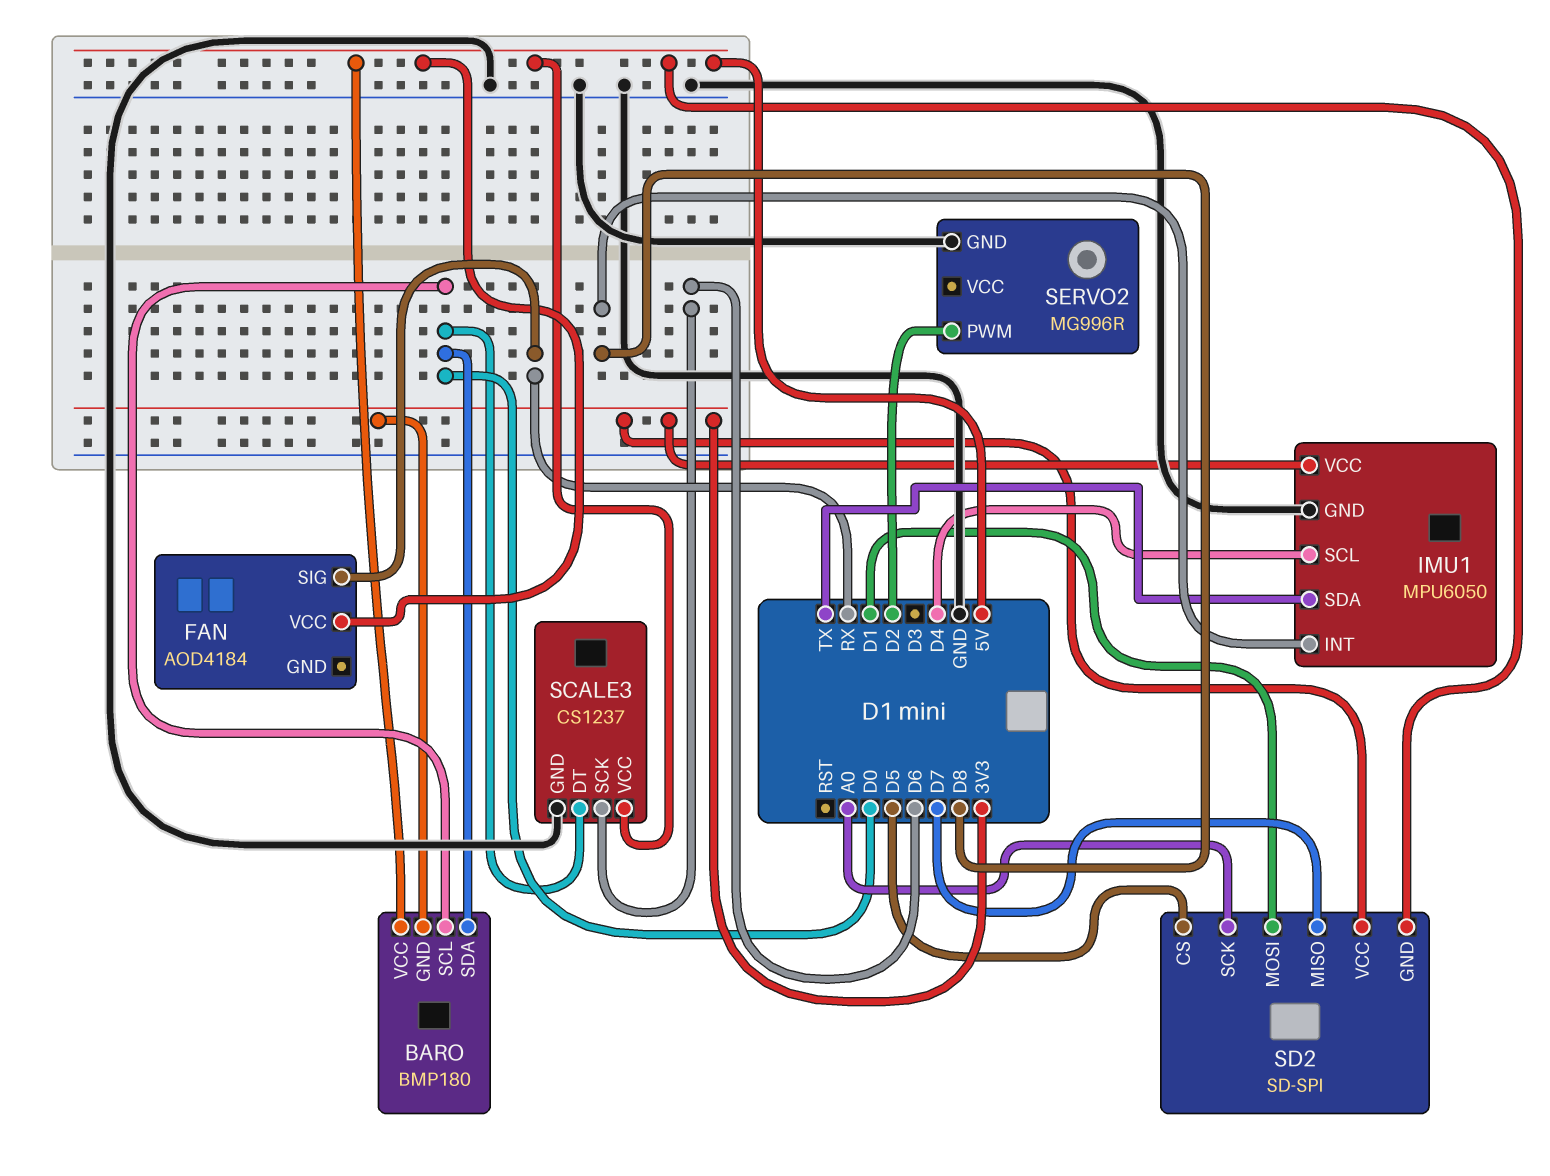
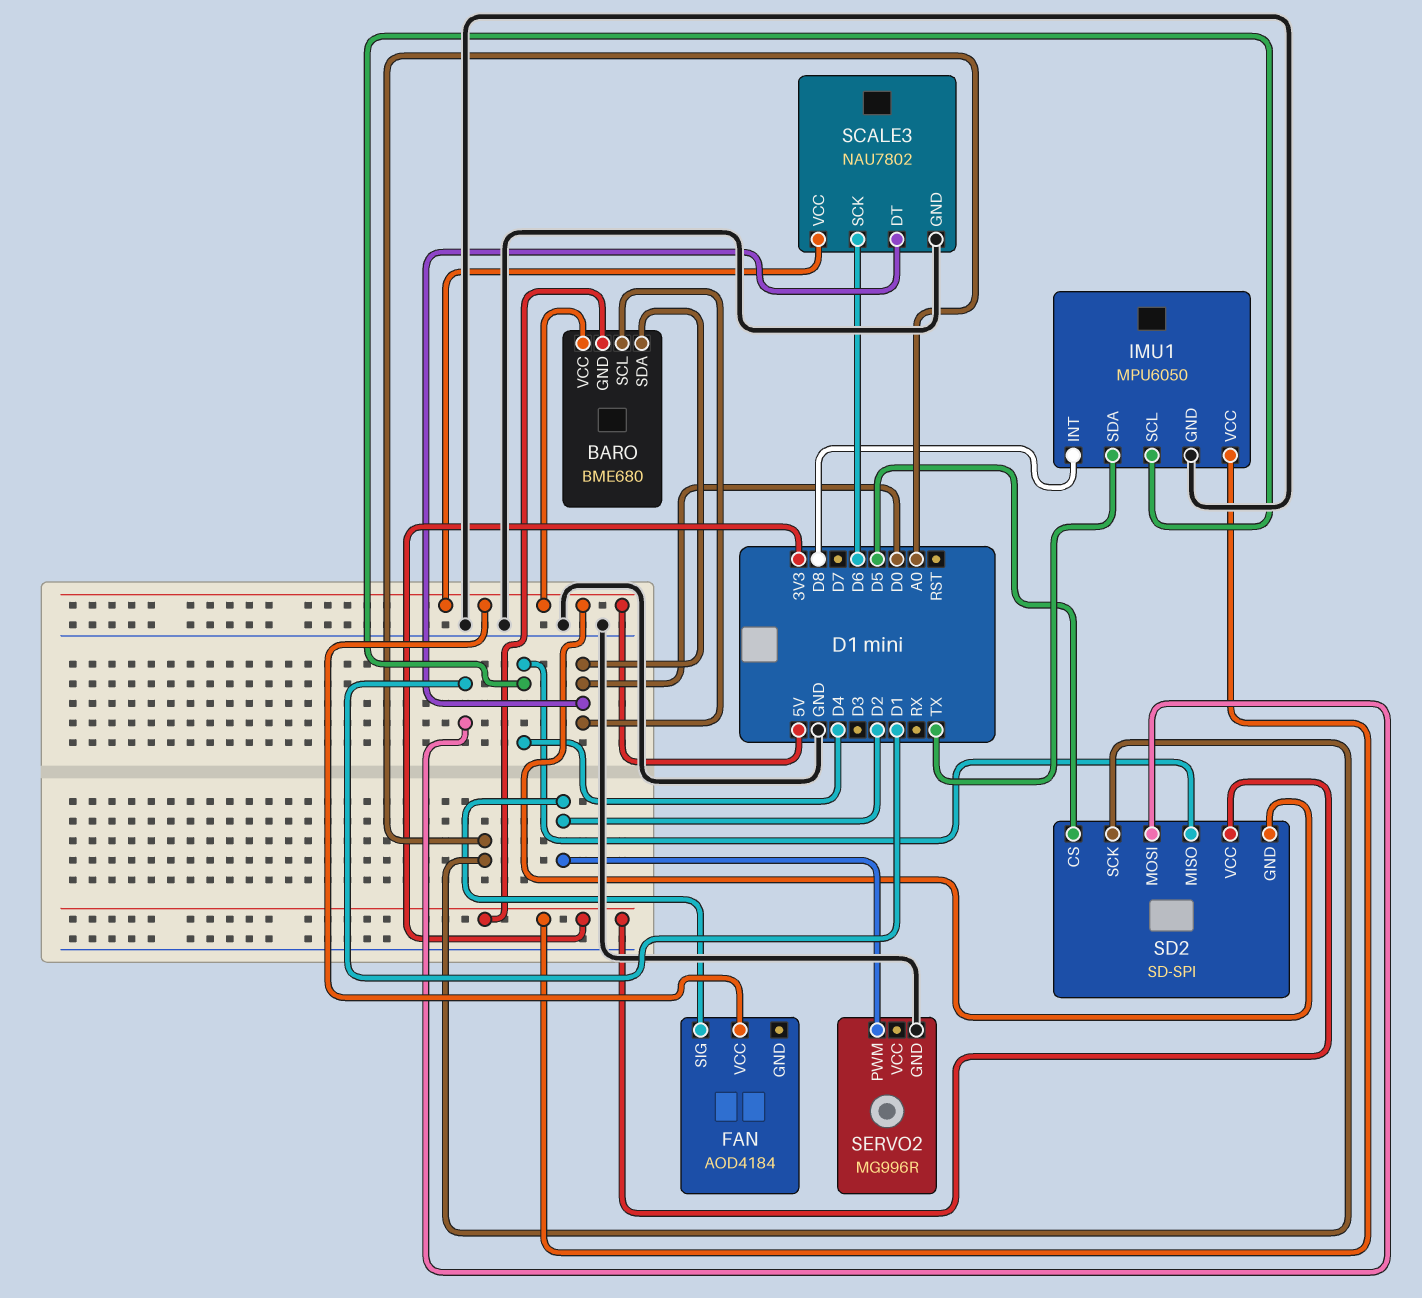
BARO: BMP180 -> BME680
FAN pin SIG: RX -> D2
SCALE3: CS1237 -> NAU7802
SD2 pin MISO: D7 -> D4

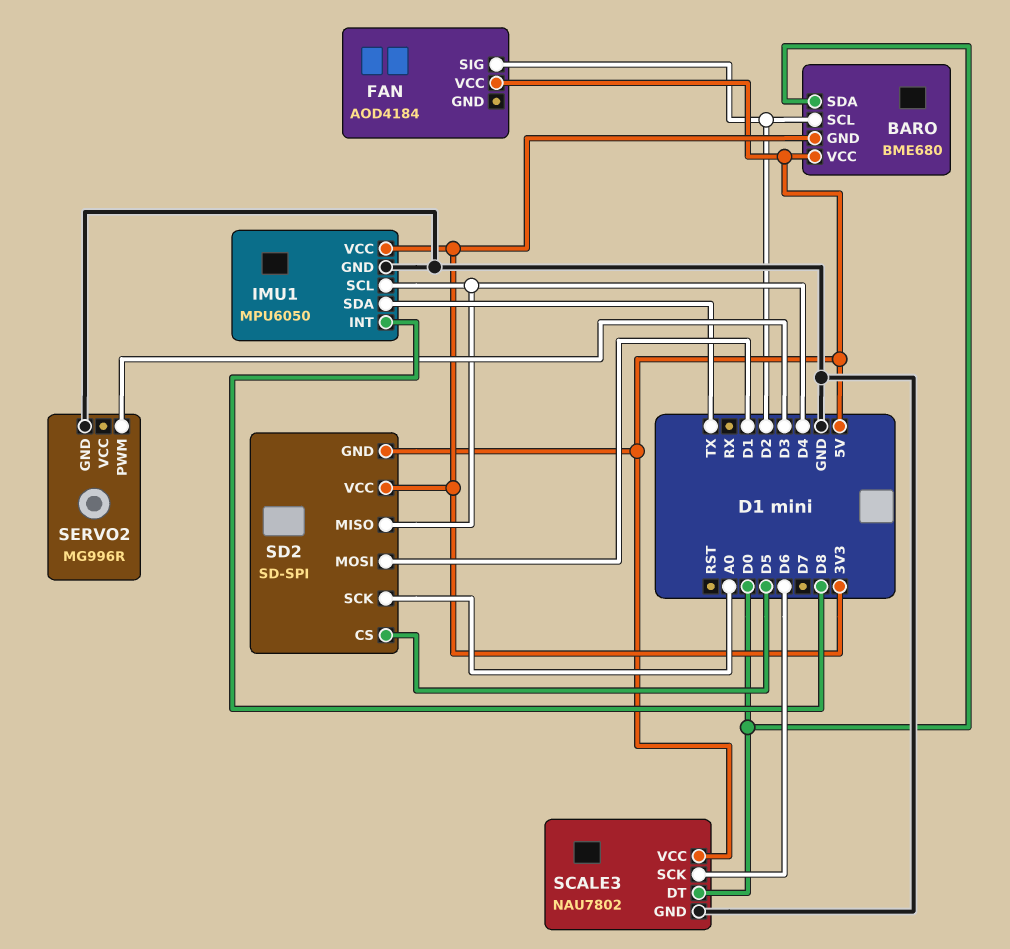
BARO pin SCL: D0 -> D2
SERVO2 pin PWM: D2 -> D3

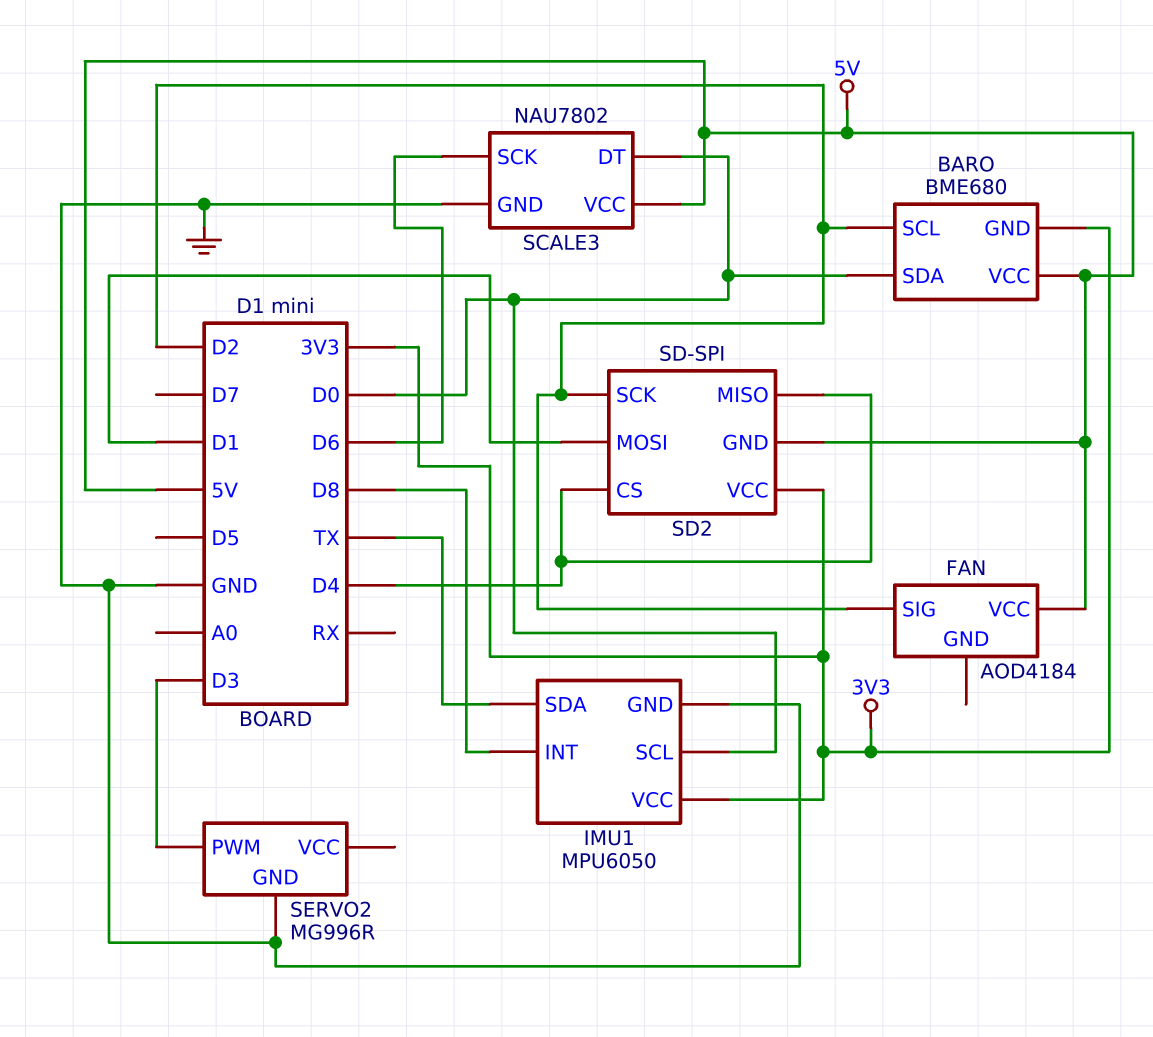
IMU1 pin SCL: D4 -> D0
SD2 pin CS: D5 -> D4
SD2 pin SCK: A0 -> D2

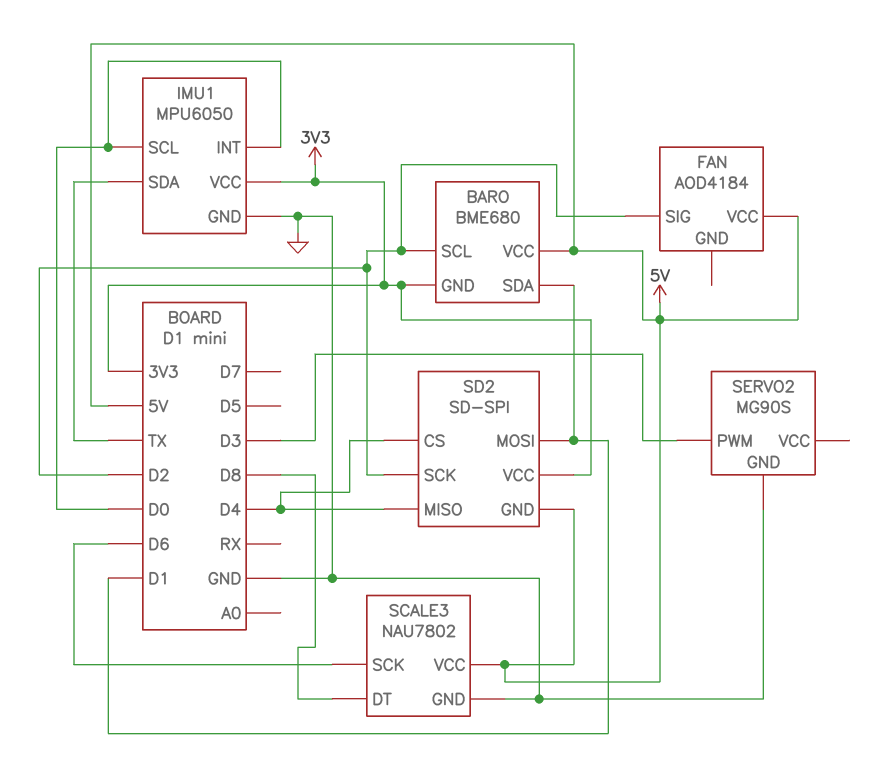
BARO pin SDA: D0 -> D1
IMU1 pin INT: D8 -> D0
SCALE3 pin DT: D0 -> D8
SERVO2: MG996R -> MG90S

